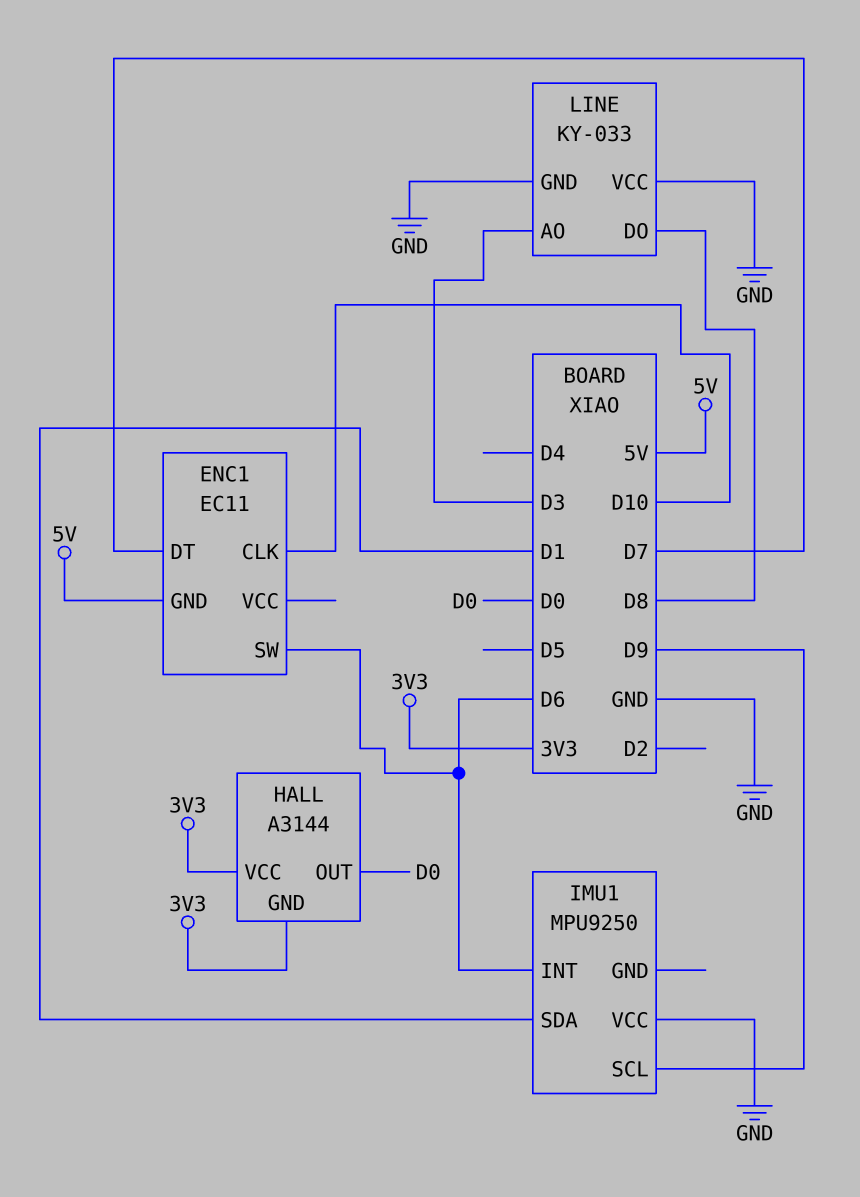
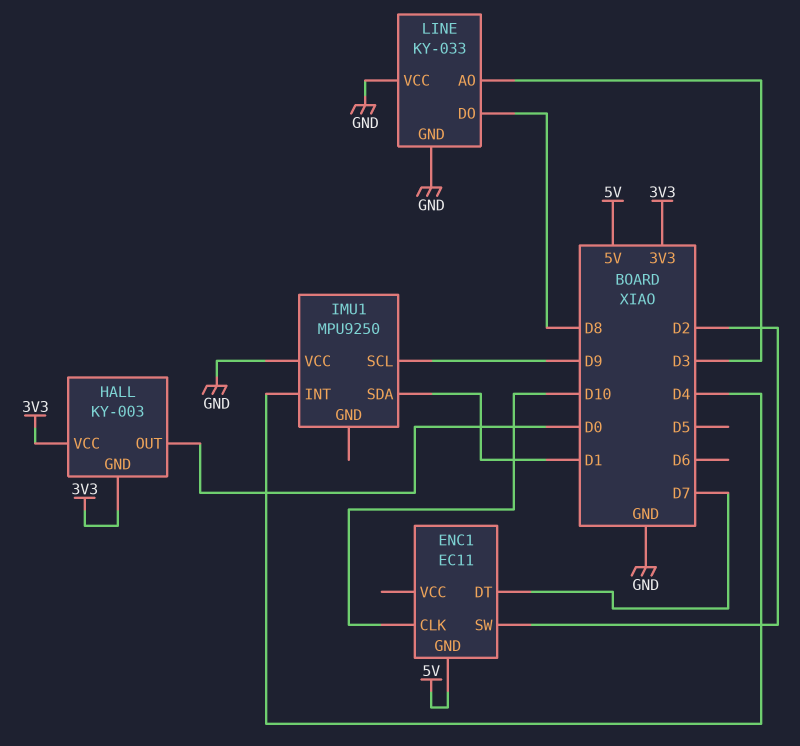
ENC1 pin SW: D6 -> D2
HALL: A3144 -> KY-003
IMU1 pin INT: D6 -> D4

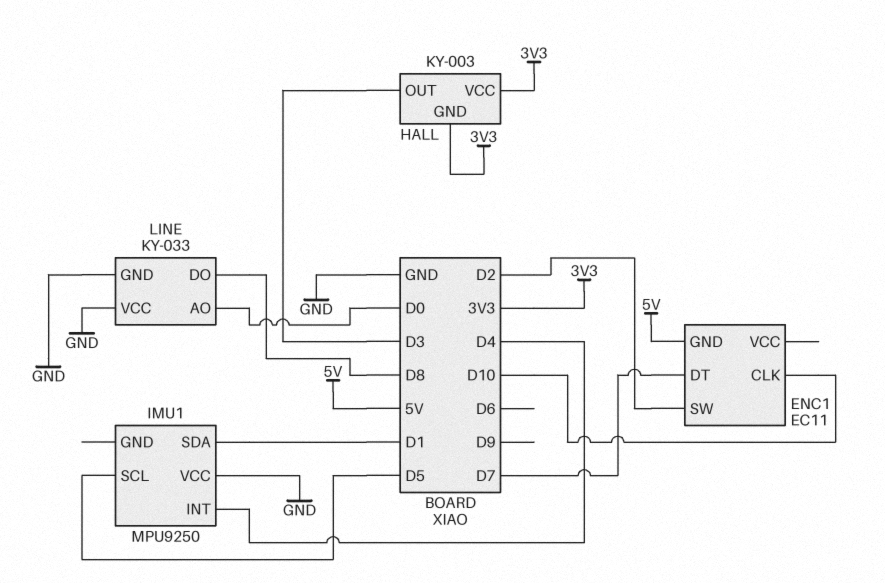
HALL pin OUT: D0 -> D3
IMU1 pin SCL: D9 -> D5
LINE pin AO: D3 -> D0

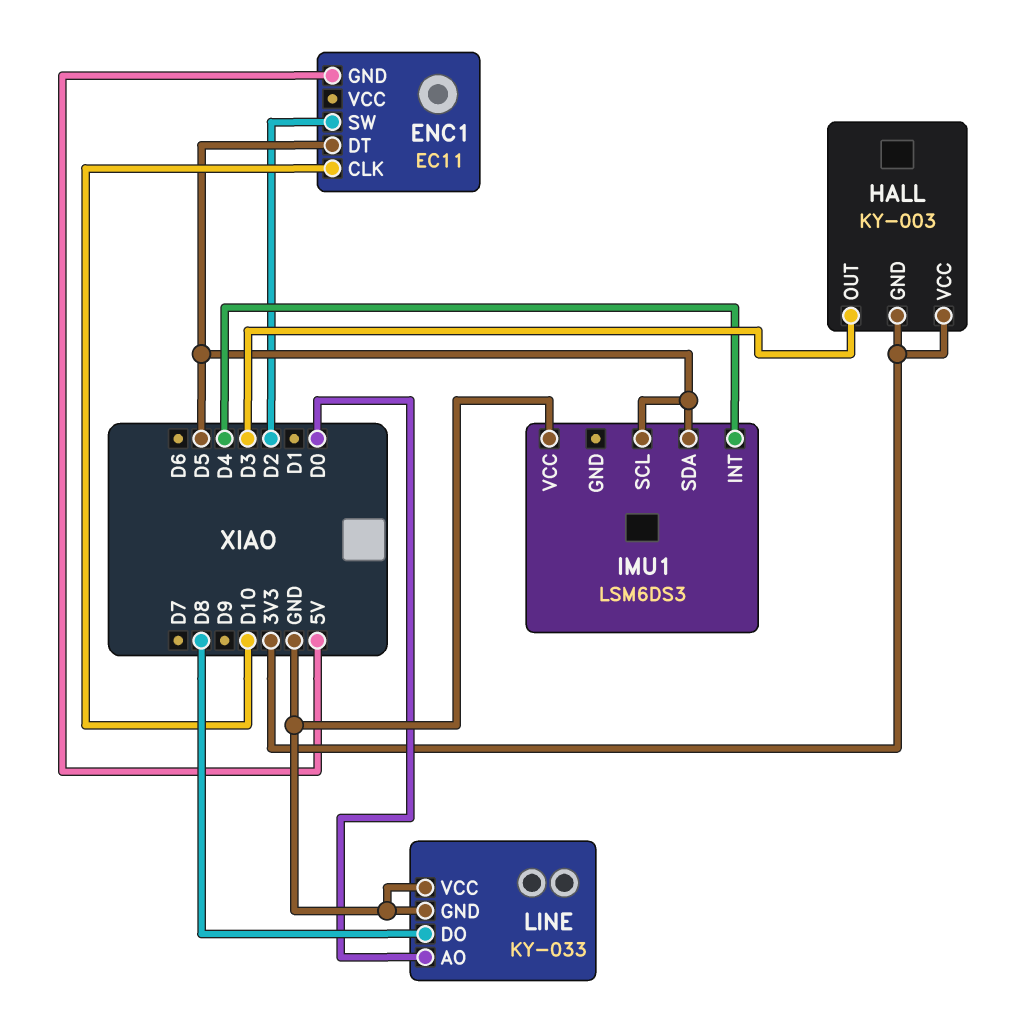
ENC1 pin DT: D7 -> D5
IMU1: MPU9250 -> LSM6DS3
IMU1 pin SDA: D1 -> D5

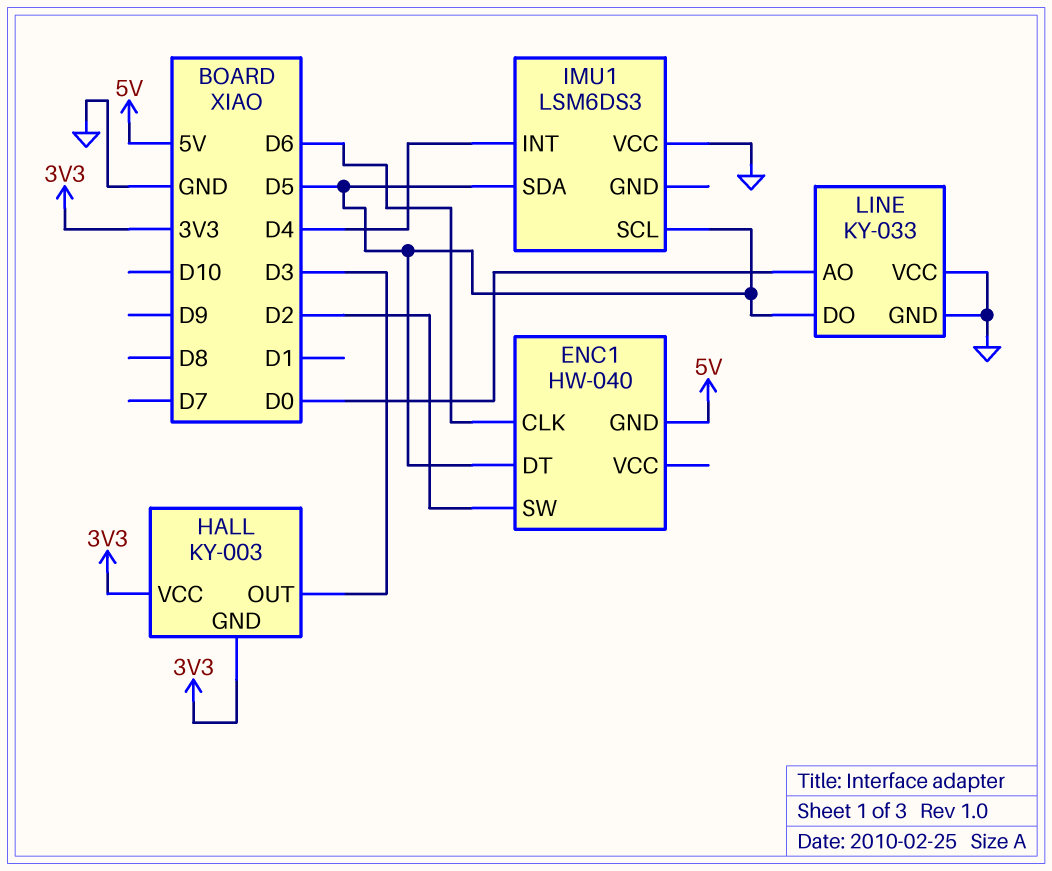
ENC1: EC11 -> HW-040
ENC1 pin CLK: D10 -> D6
LINE pin DO: D8 -> D5

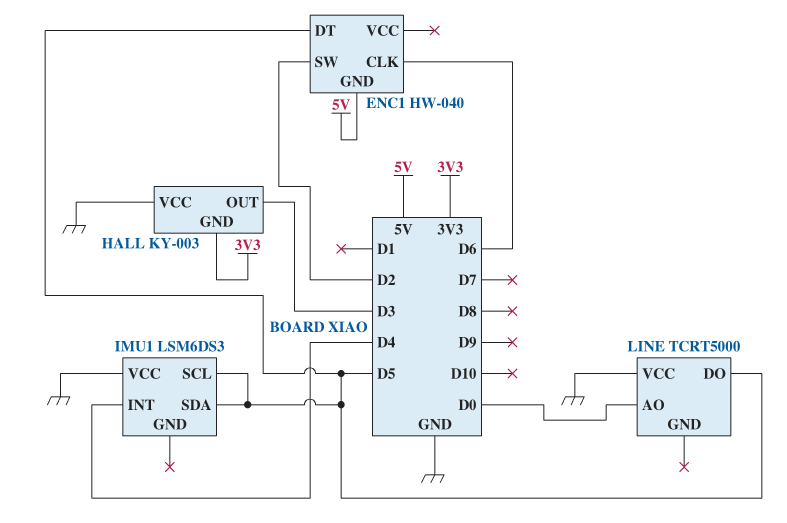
HALL pin VCC: 3V3 -> GND
LINE: KY-033 -> TCRT5000
LINE pin GND: GND -> none

